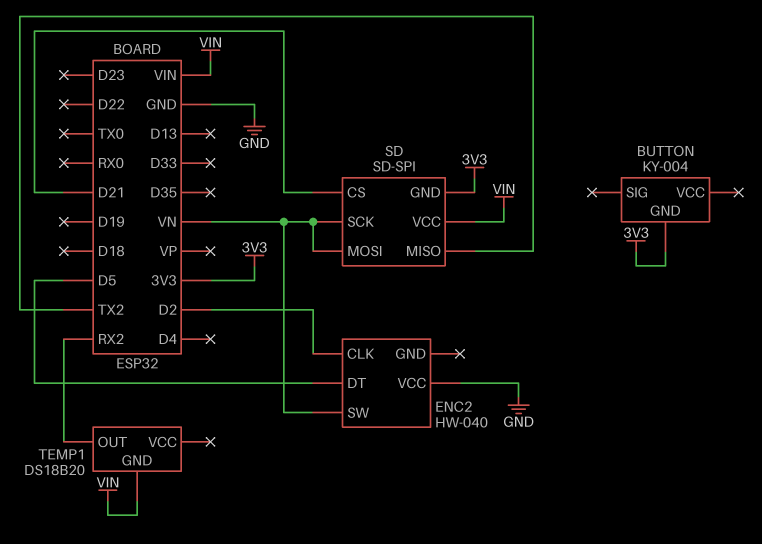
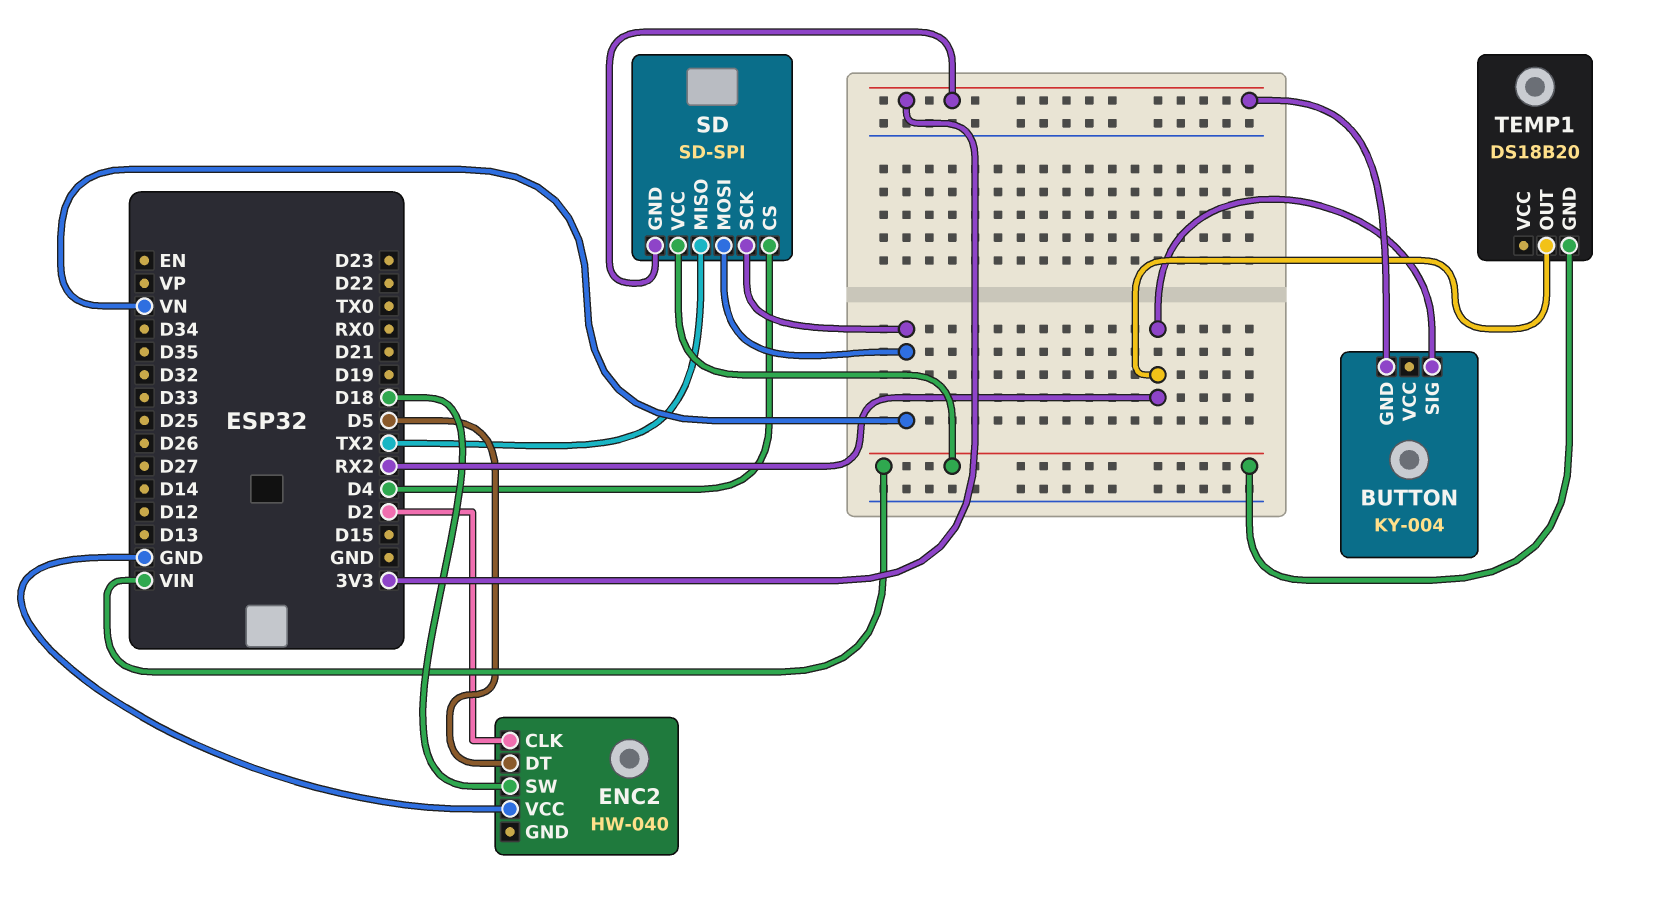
BUTTON pin SIG: none -> RX2
ENC2 pin SW: VN -> D18
SD pin CS: D21 -> D4

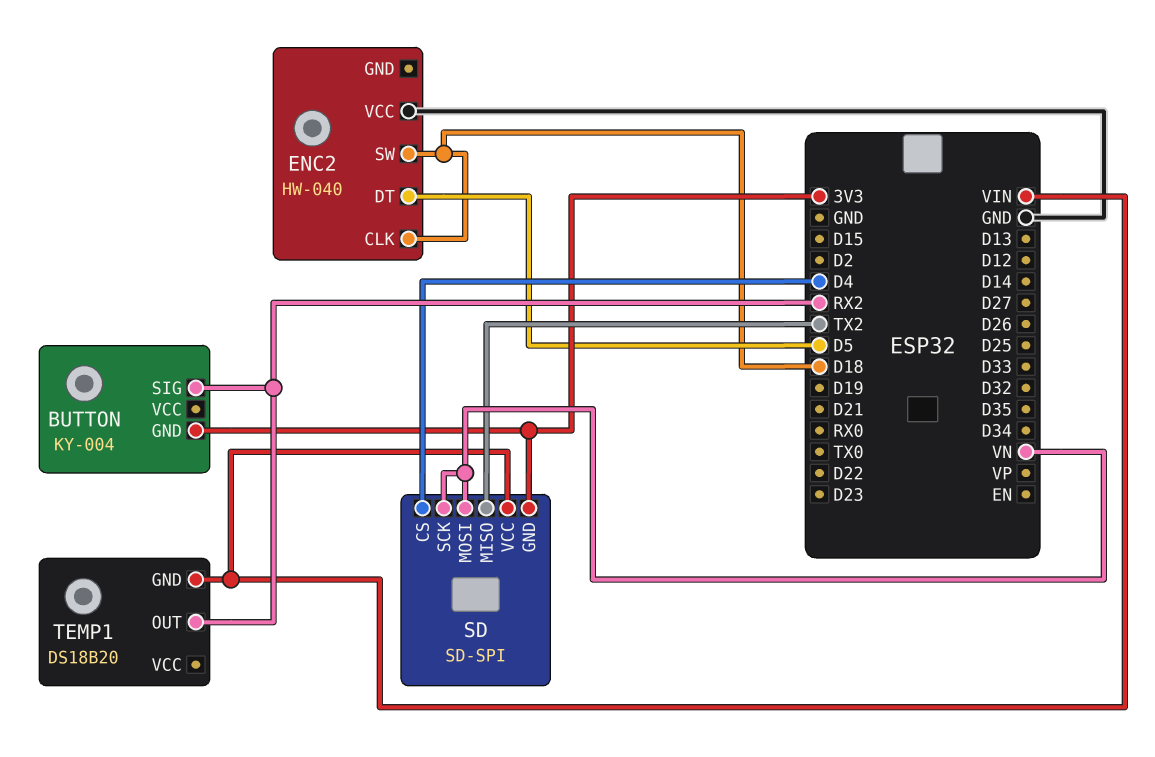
ENC2 pin CLK: D2 -> D18

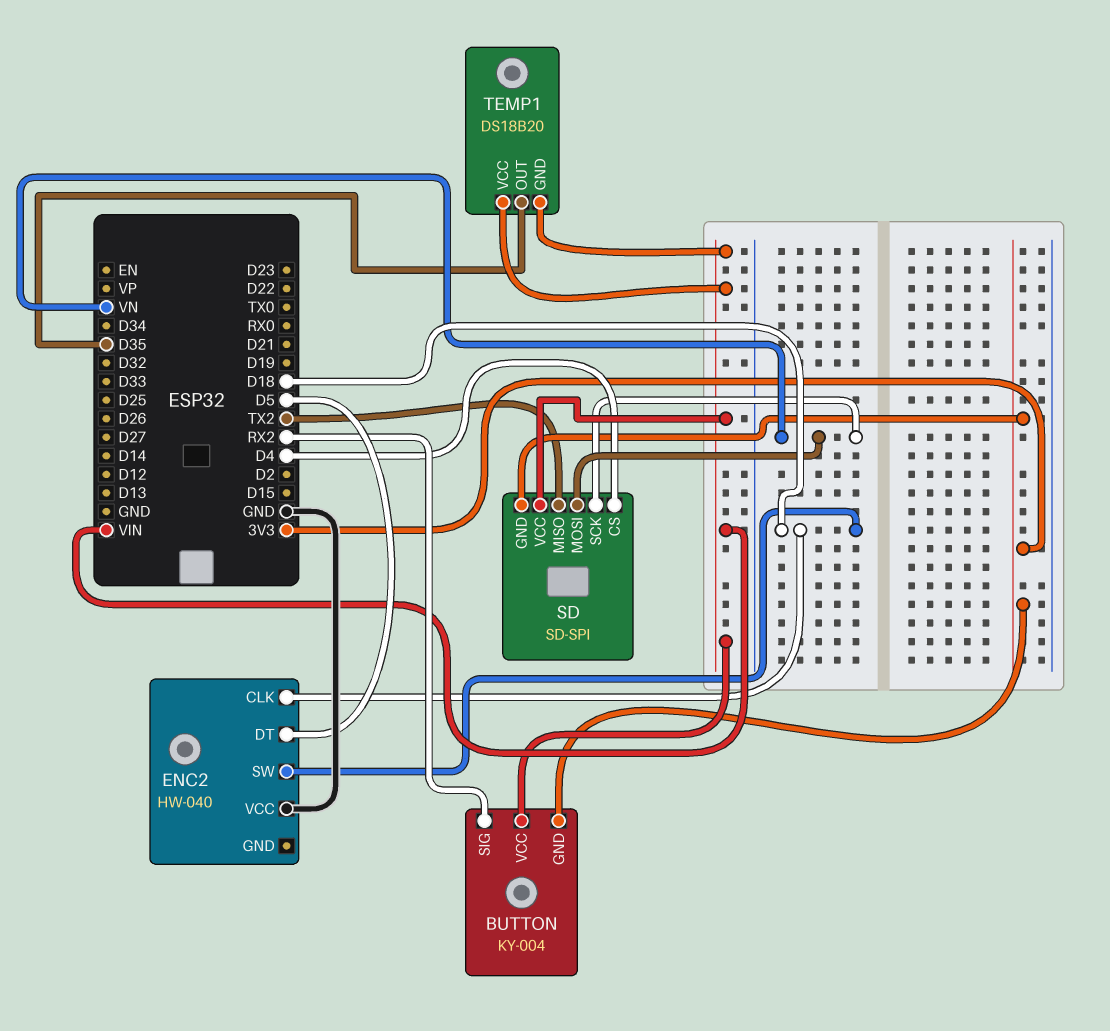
BUTTON pin VCC: none -> VIN
TEMP1 pin OUT: RX2 -> D35
TEMP1 pin VCC: none -> VIN

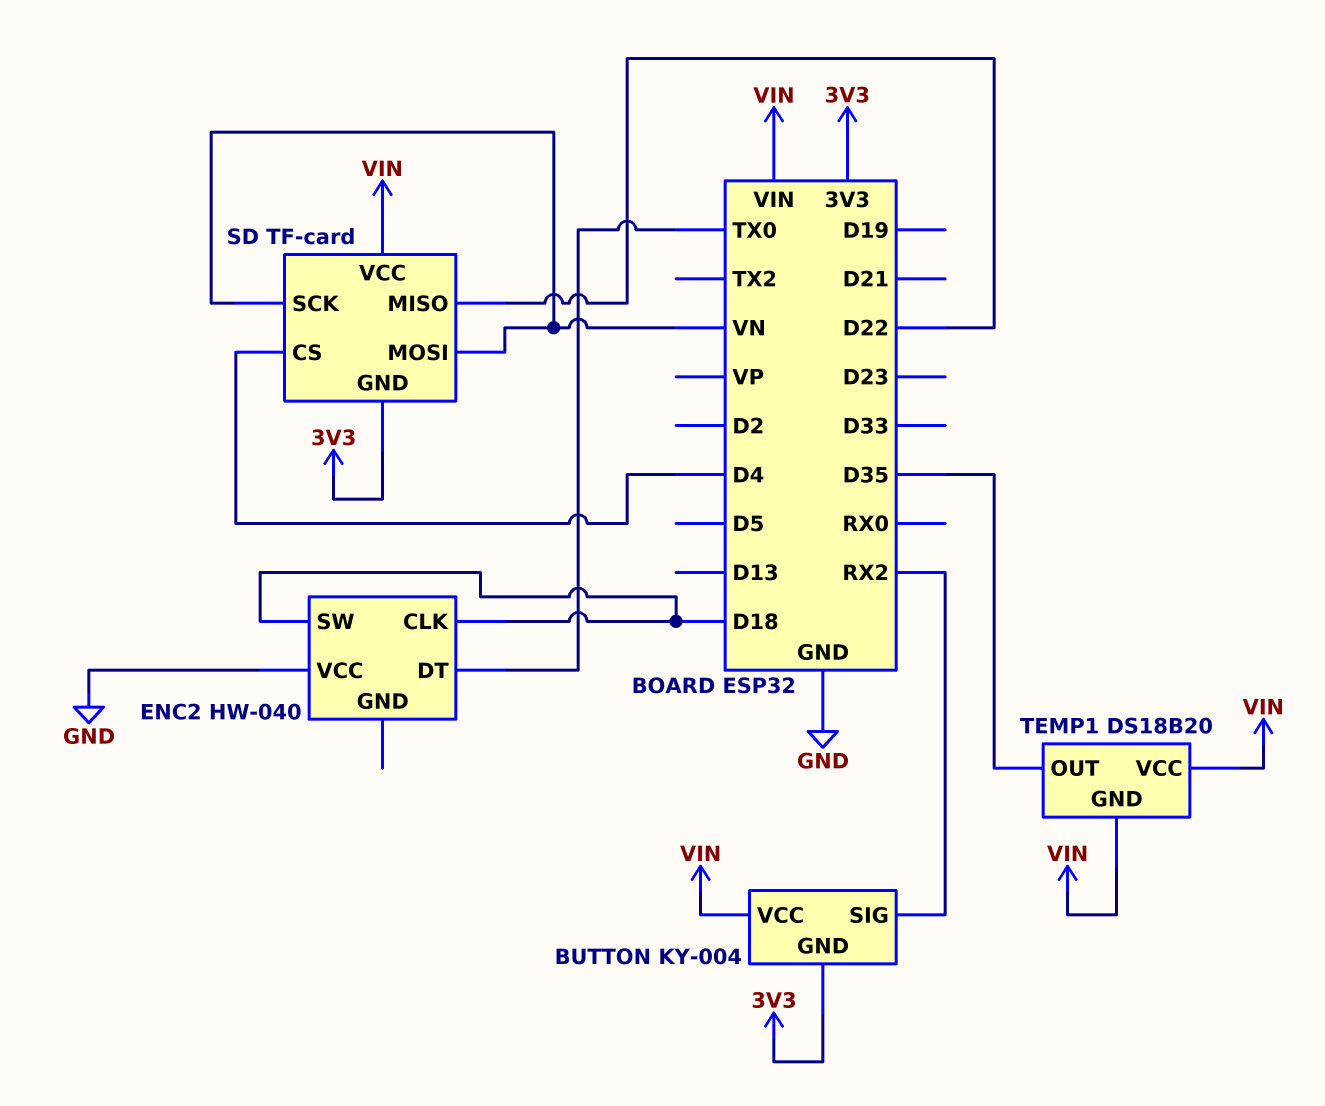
ENC2 pin DT: D5 -> TX0
SD: SD-SPI -> TF-card
SD pin MISO: TX2 -> D22

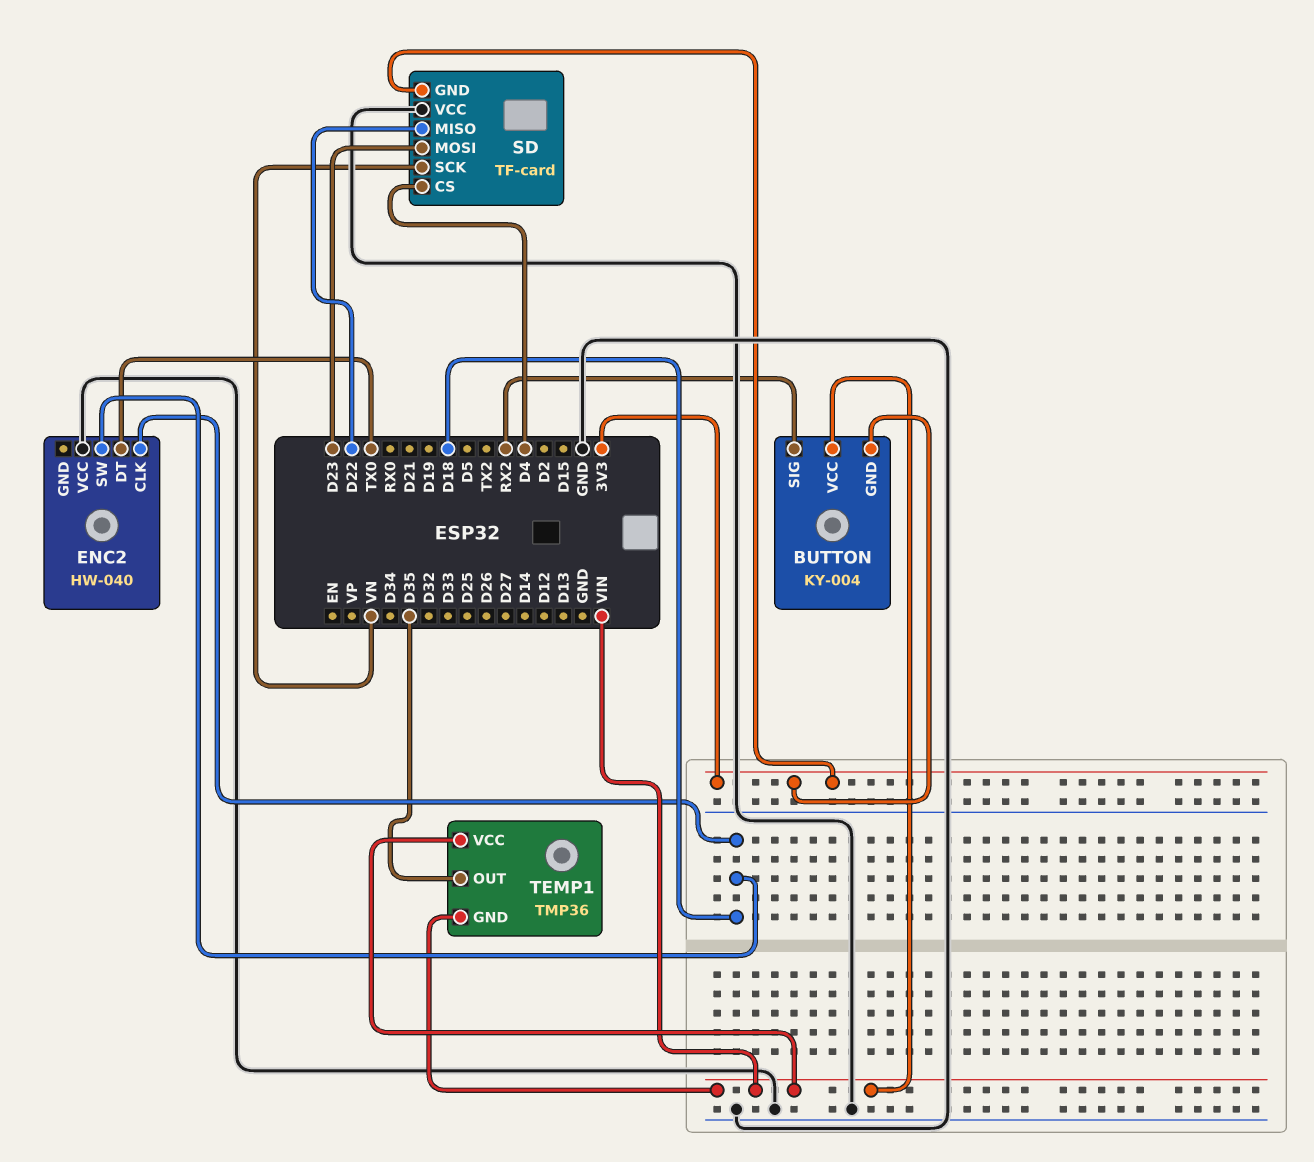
SD pin MOSI: VN -> D23
SD pin VCC: VIN -> GND
TEMP1: DS18B20 -> TMP36

